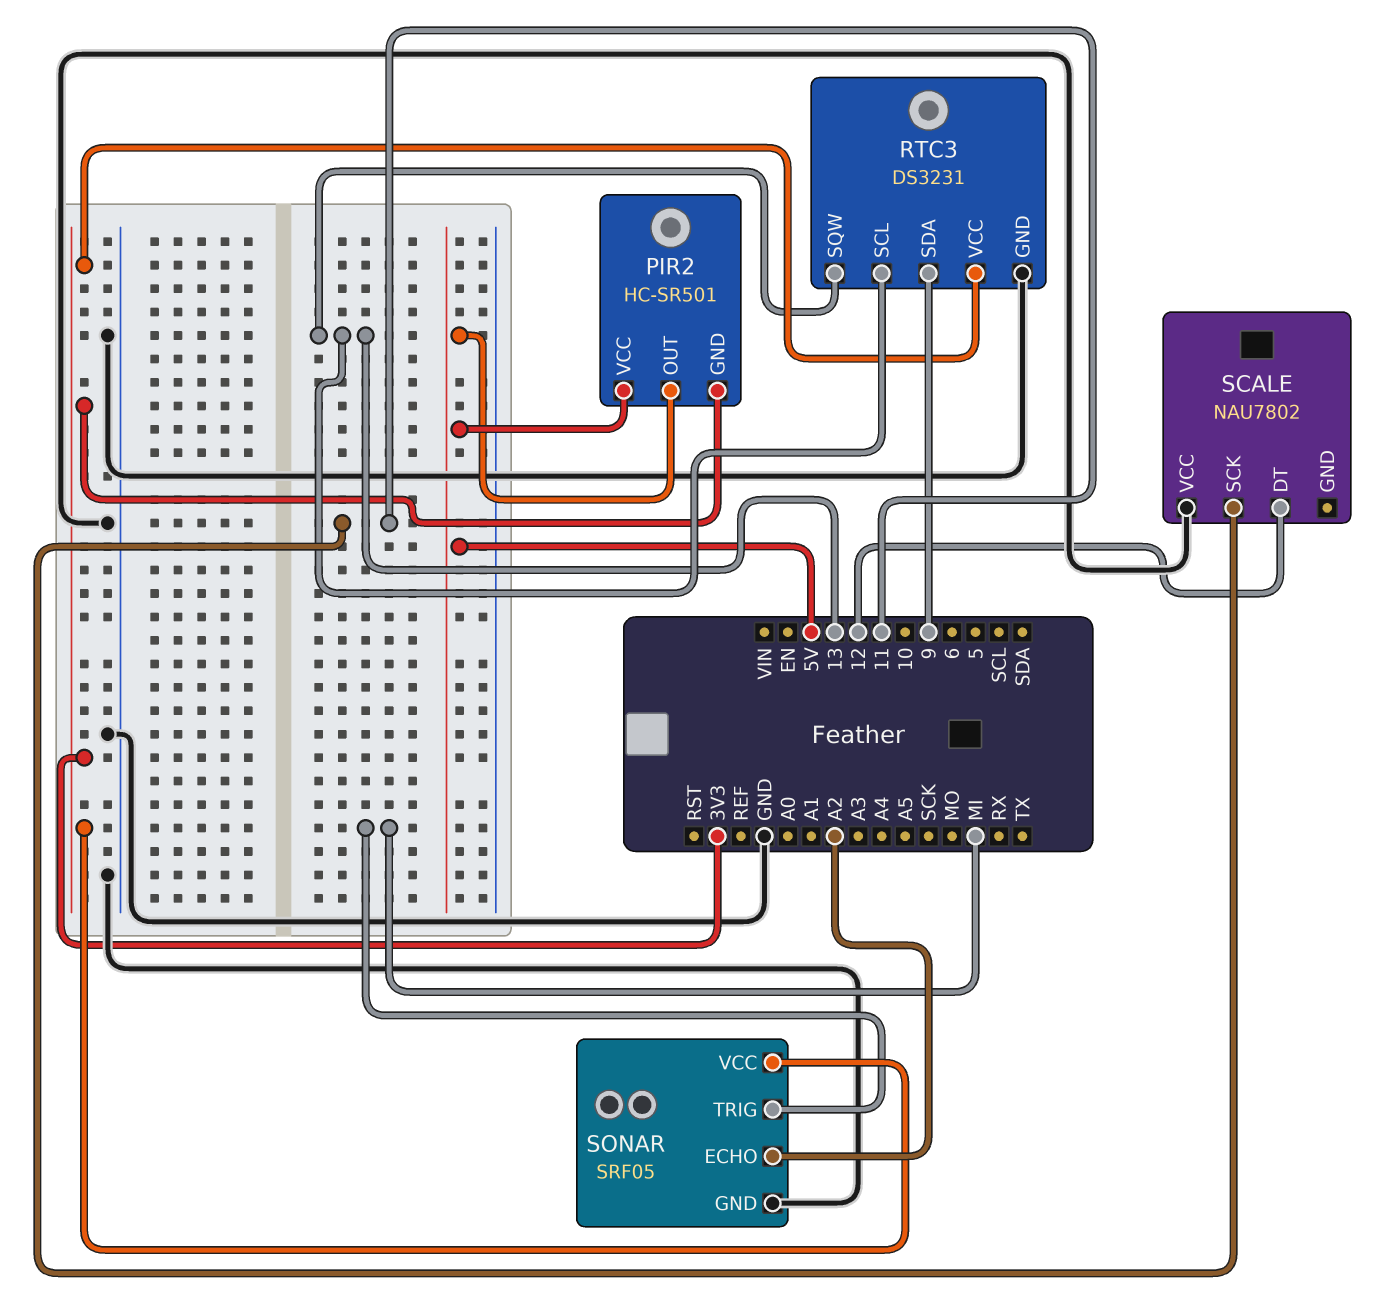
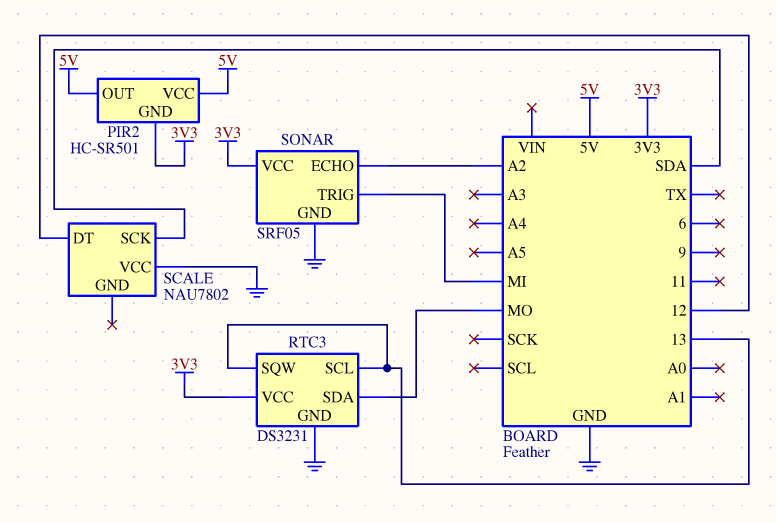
RTC3 pin SDA: 9 -> MO
SCALE pin SCK: 11 -> SDA

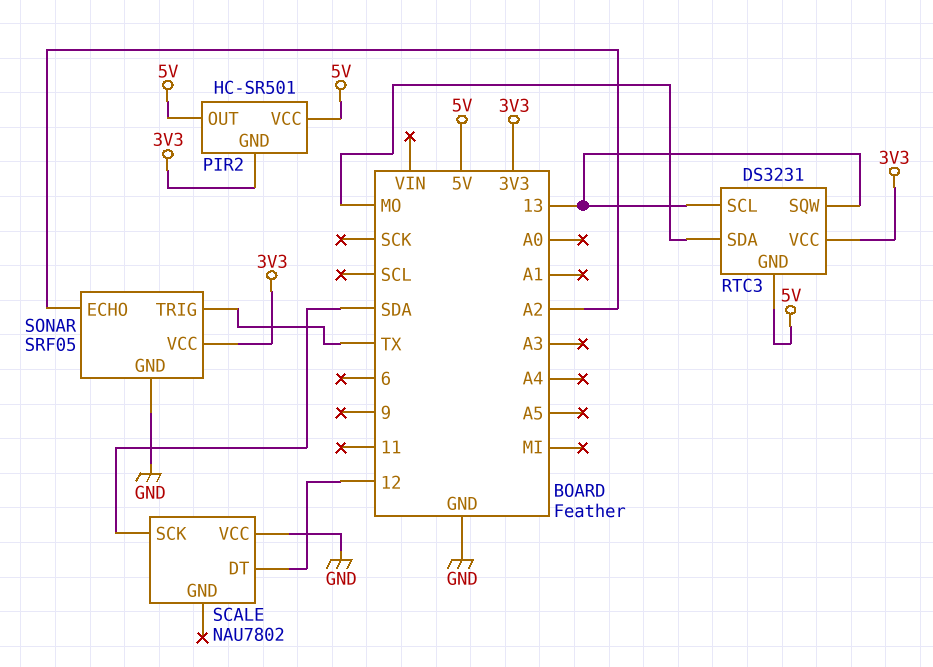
RTC3 pin GND: GND -> 5V
SONAR pin TRIG: MI -> TX

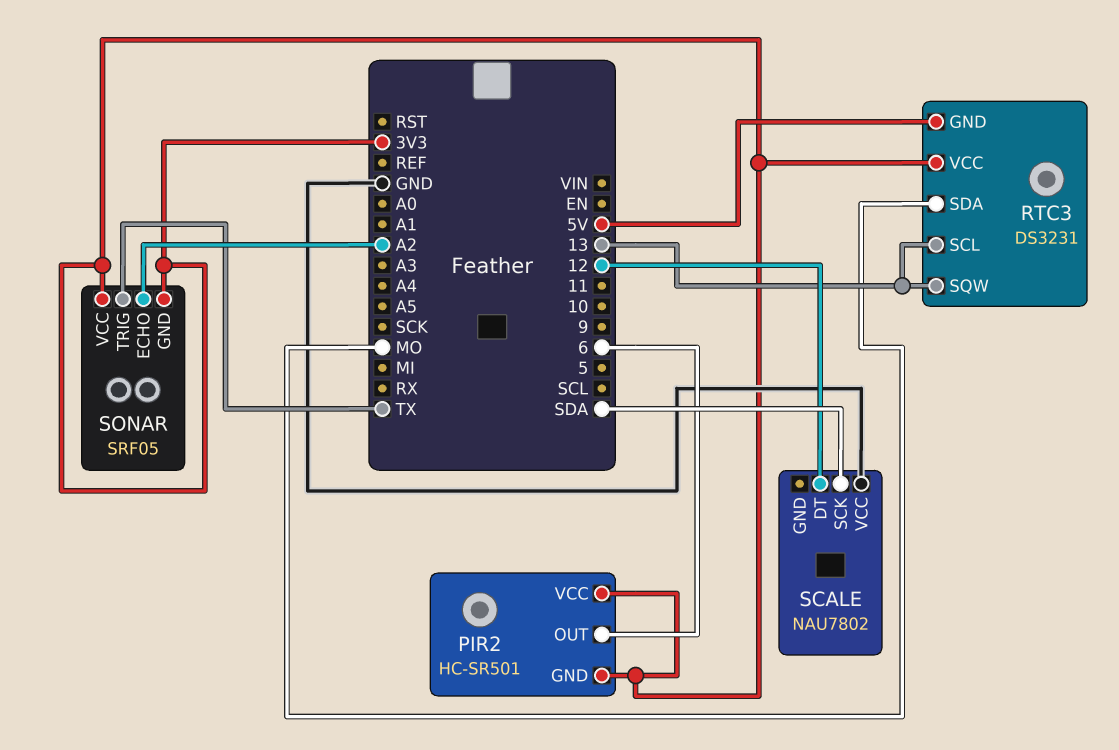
PIR2 pin OUT: 5V -> 6
PIR2 pin VCC: 5V -> 3V3
SONAR pin GND: GND -> 3V3

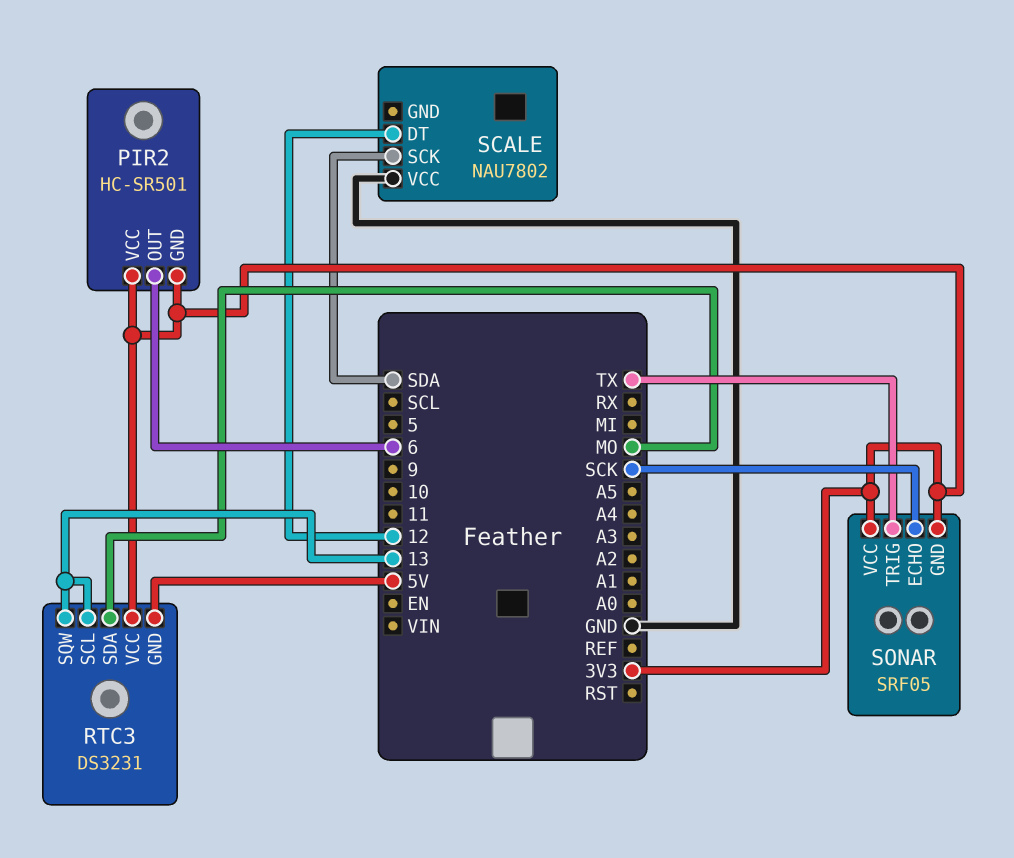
SONAR pin ECHO: A2 -> SCK

